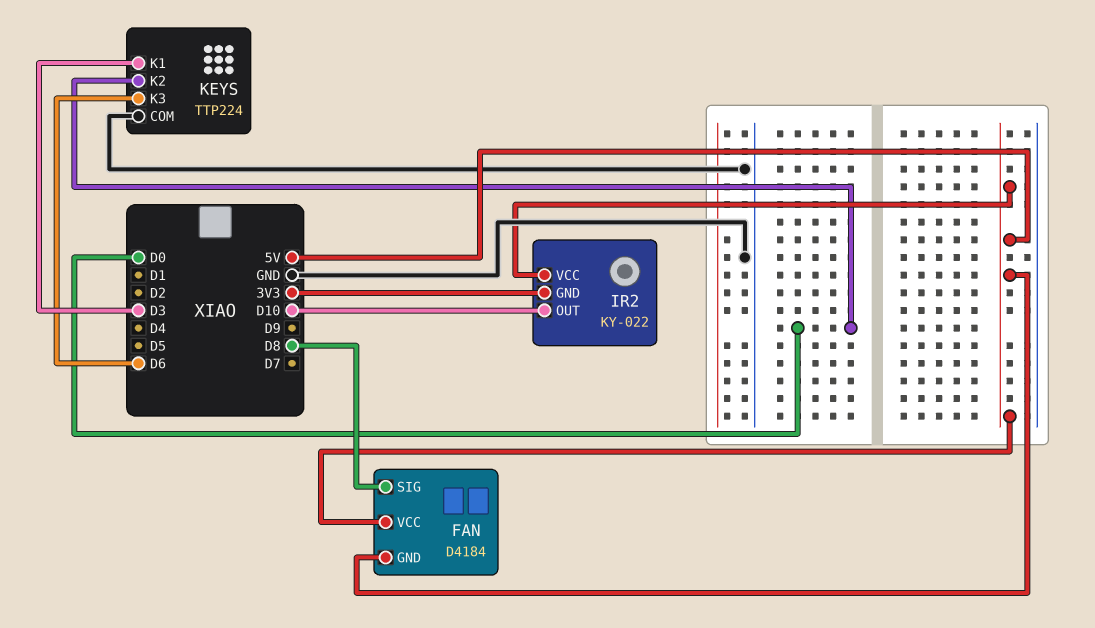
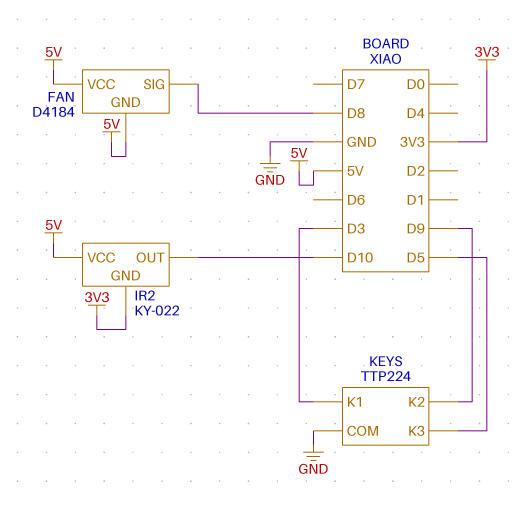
KEYS pin K2: D0 -> D9
KEYS pin K3: D6 -> D5

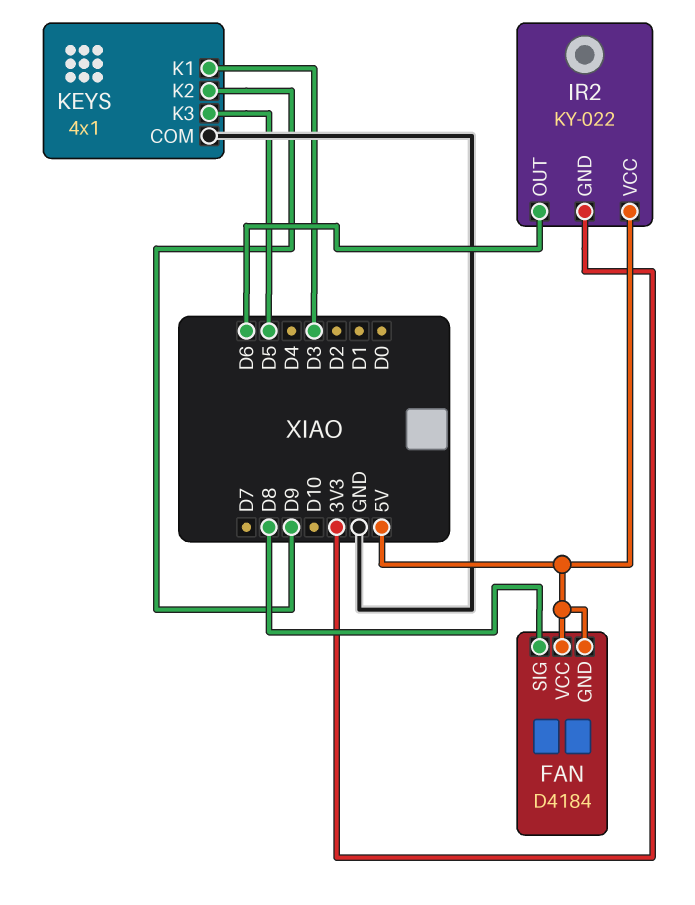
IR2 pin OUT: D10 -> D6
KEYS: TTP224 -> 4x1

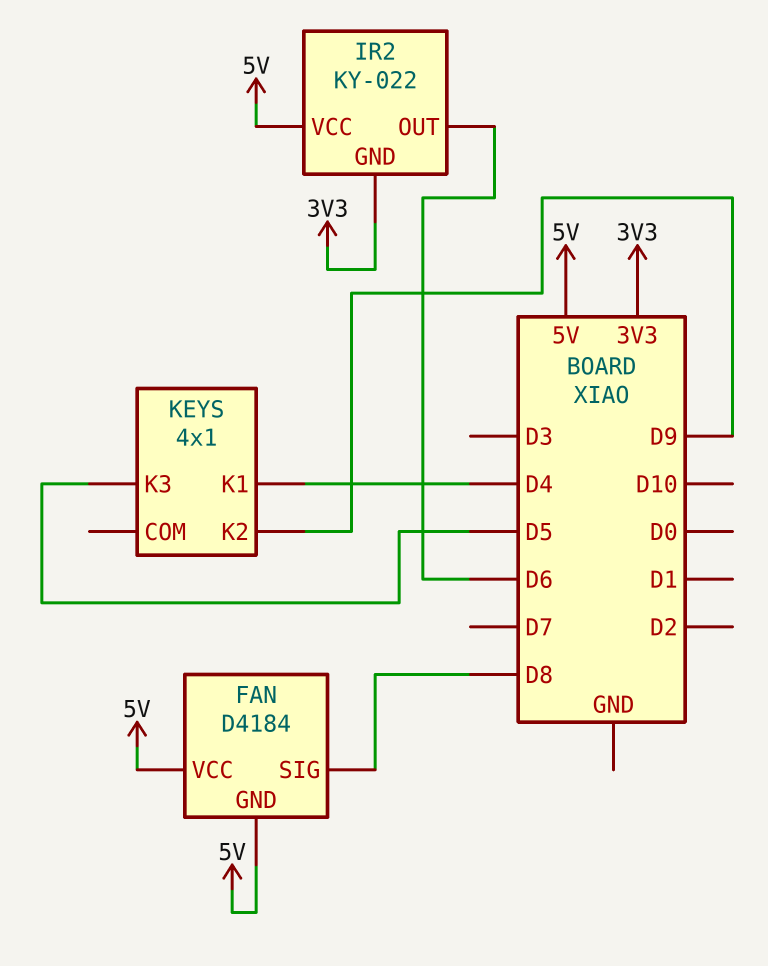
KEYS pin COM: GND -> none
KEYS pin K1: D3 -> D4

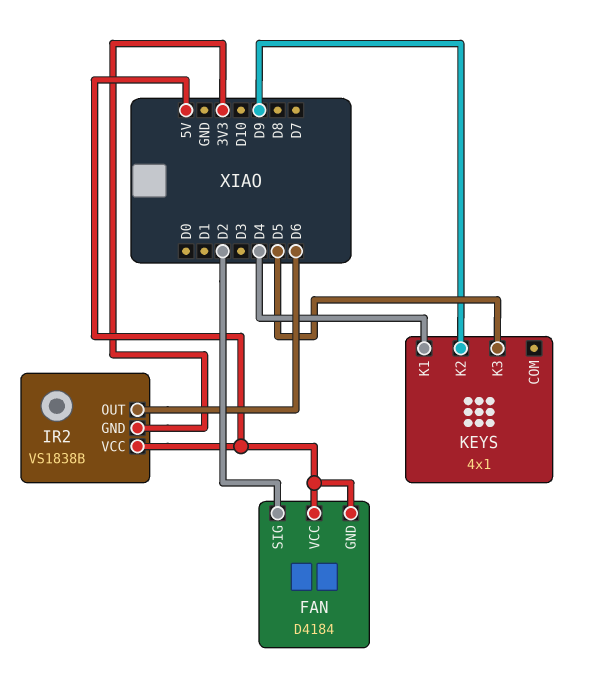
FAN pin SIG: D8 -> D2
IR2: KY-022 -> VS1838B

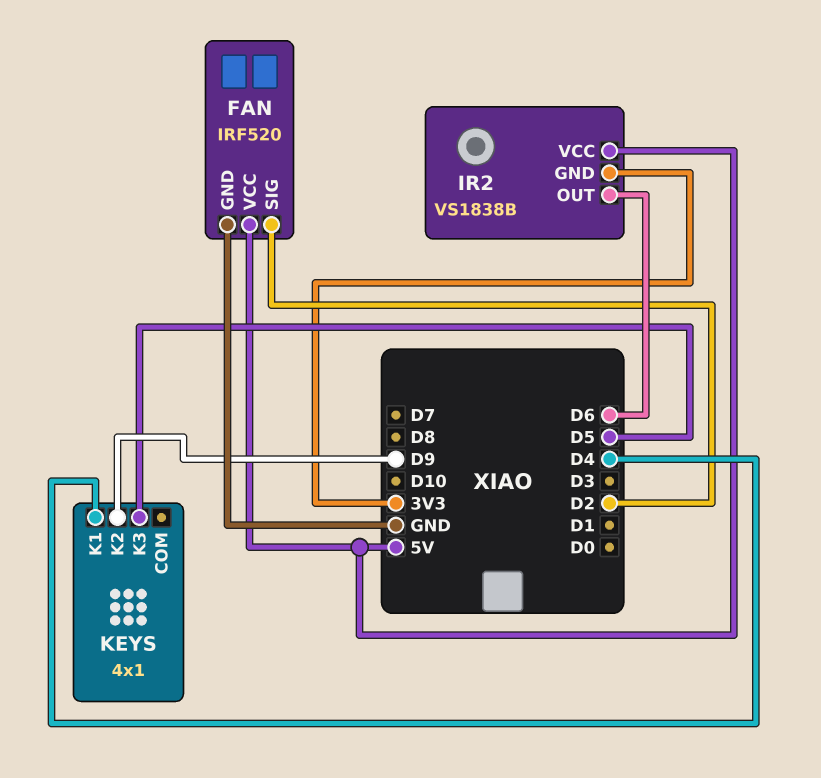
FAN: D4184 -> IRF520
FAN pin GND: 5V -> GND

